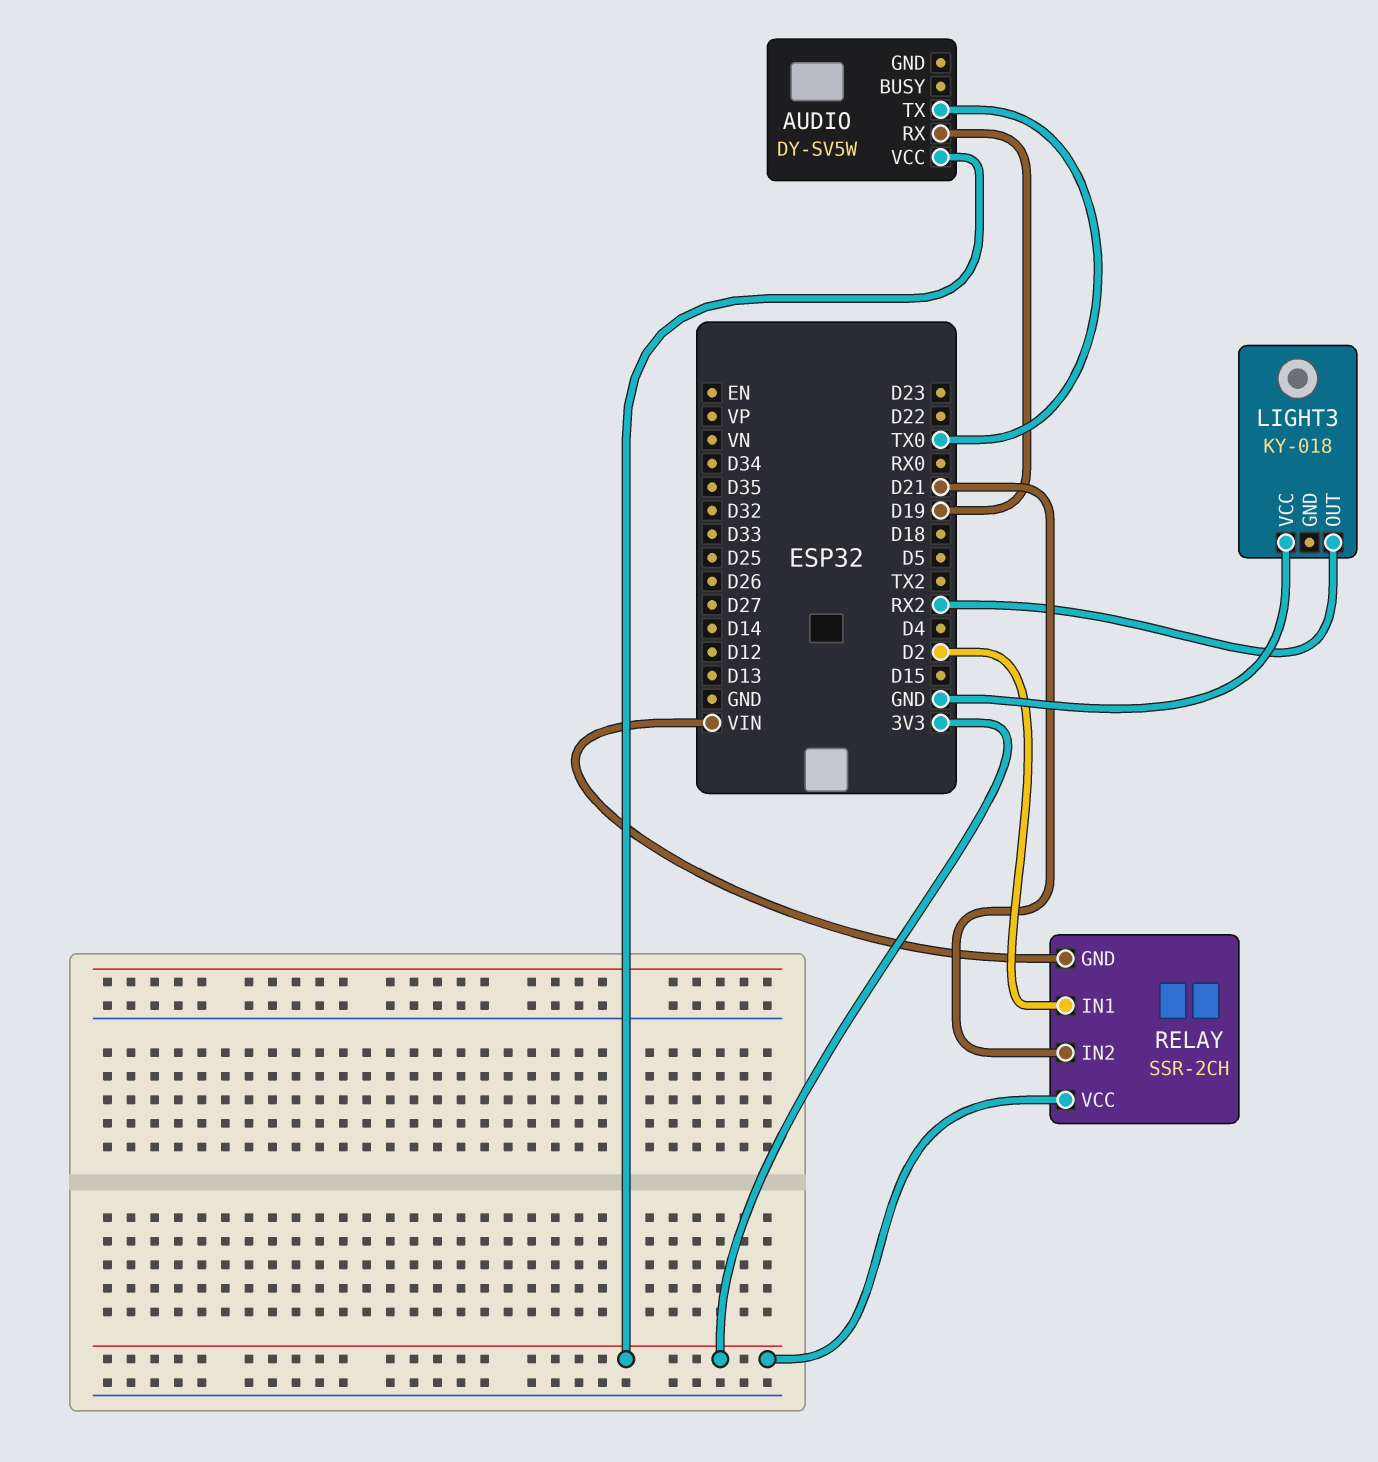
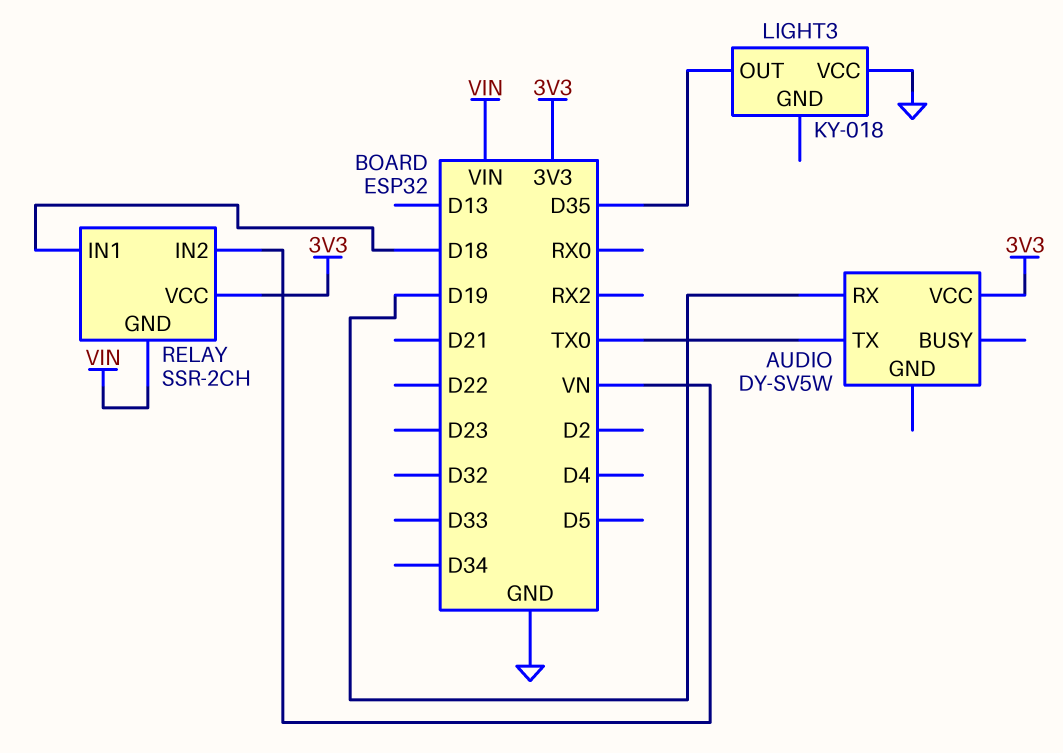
LIGHT3 pin OUT: RX2 -> D35
RELAY pin IN1: D2 -> D18
RELAY pin IN2: D21 -> VN

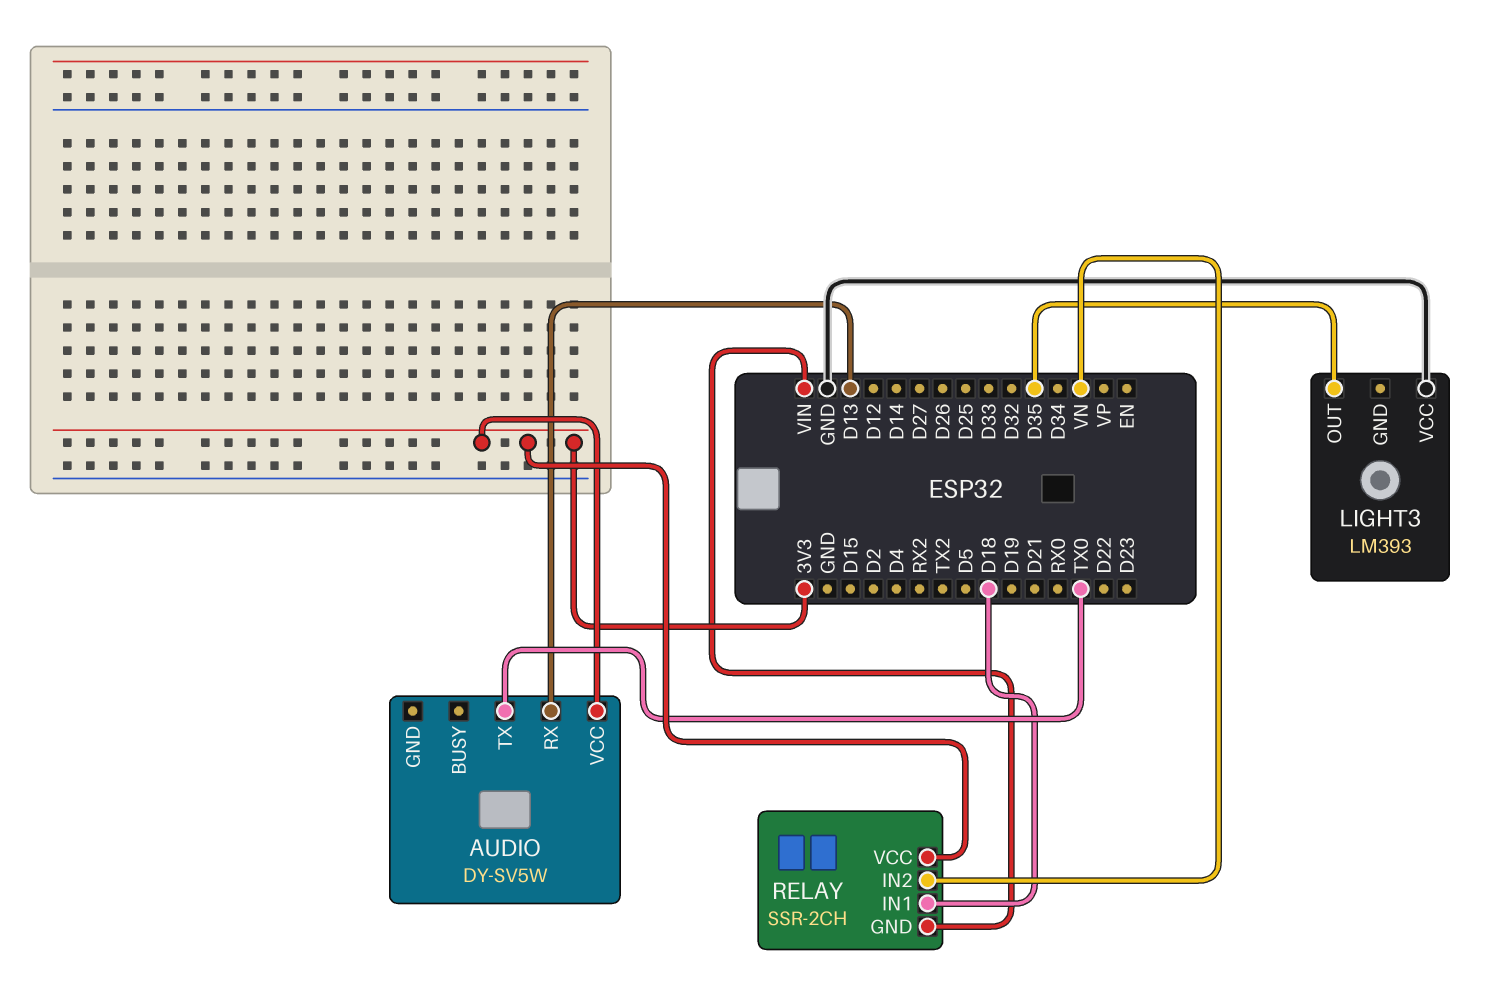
AUDIO pin RX: D19 -> D13
LIGHT3: KY-018 -> LM393

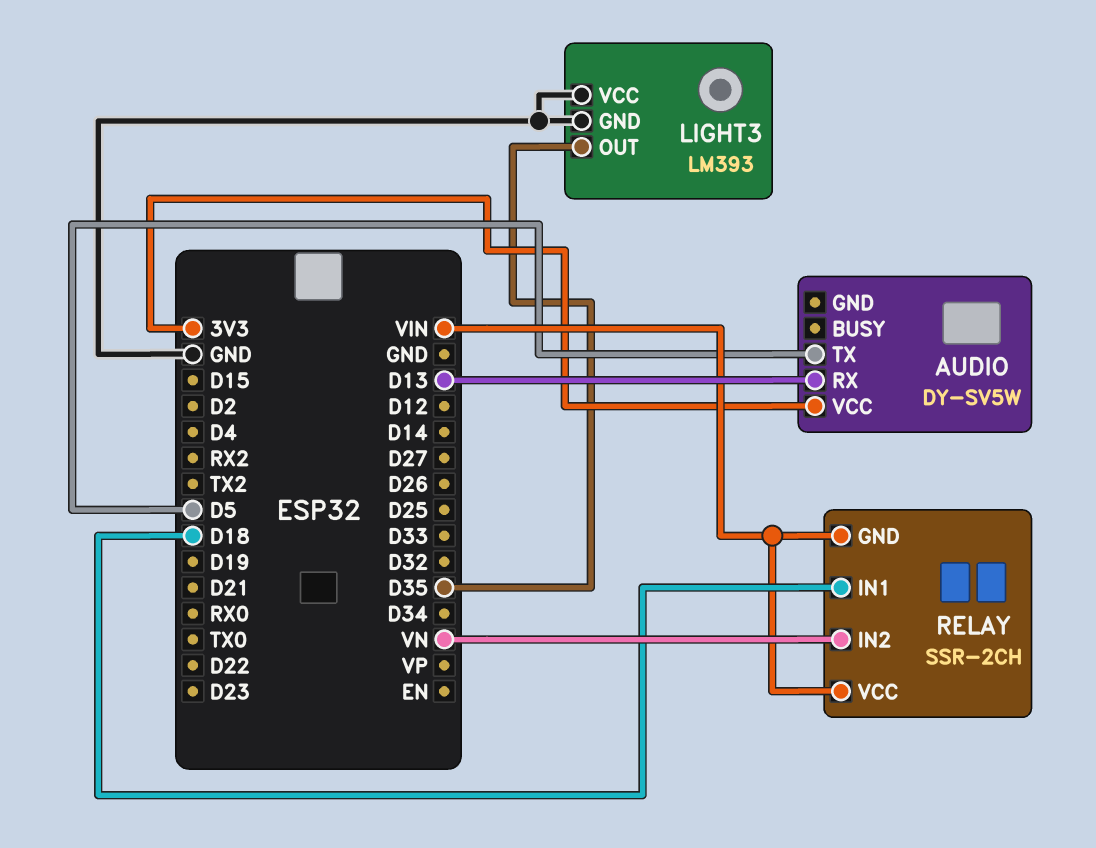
AUDIO pin TX: TX0 -> D5
LIGHT3 pin GND: none -> GND
RELAY pin VCC: 3V3 -> VIN

